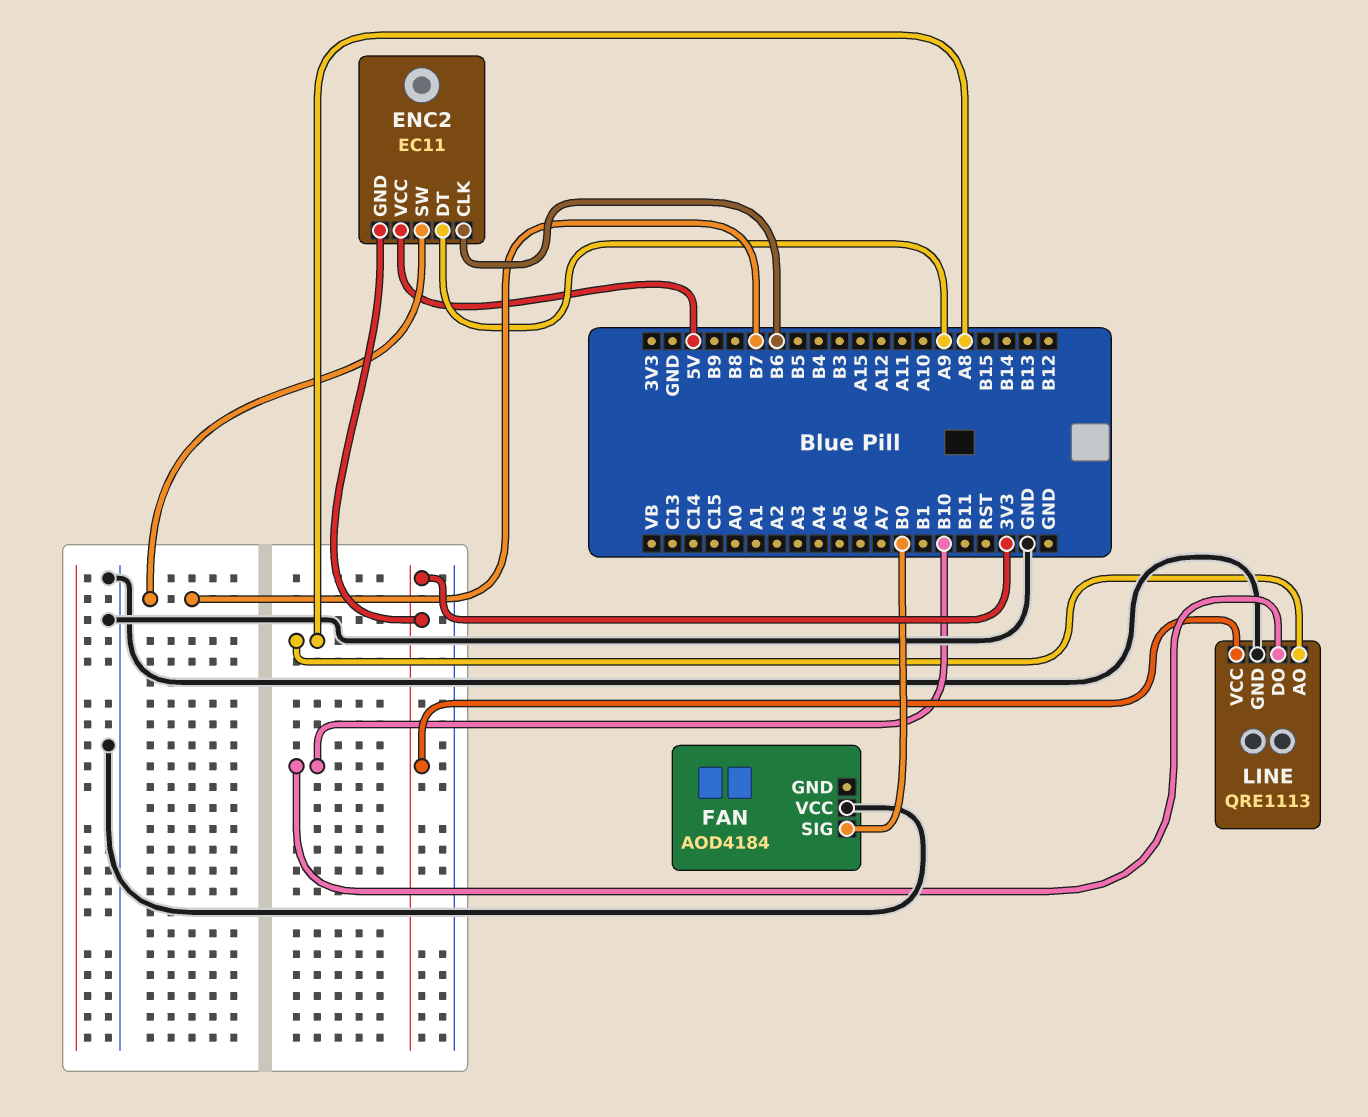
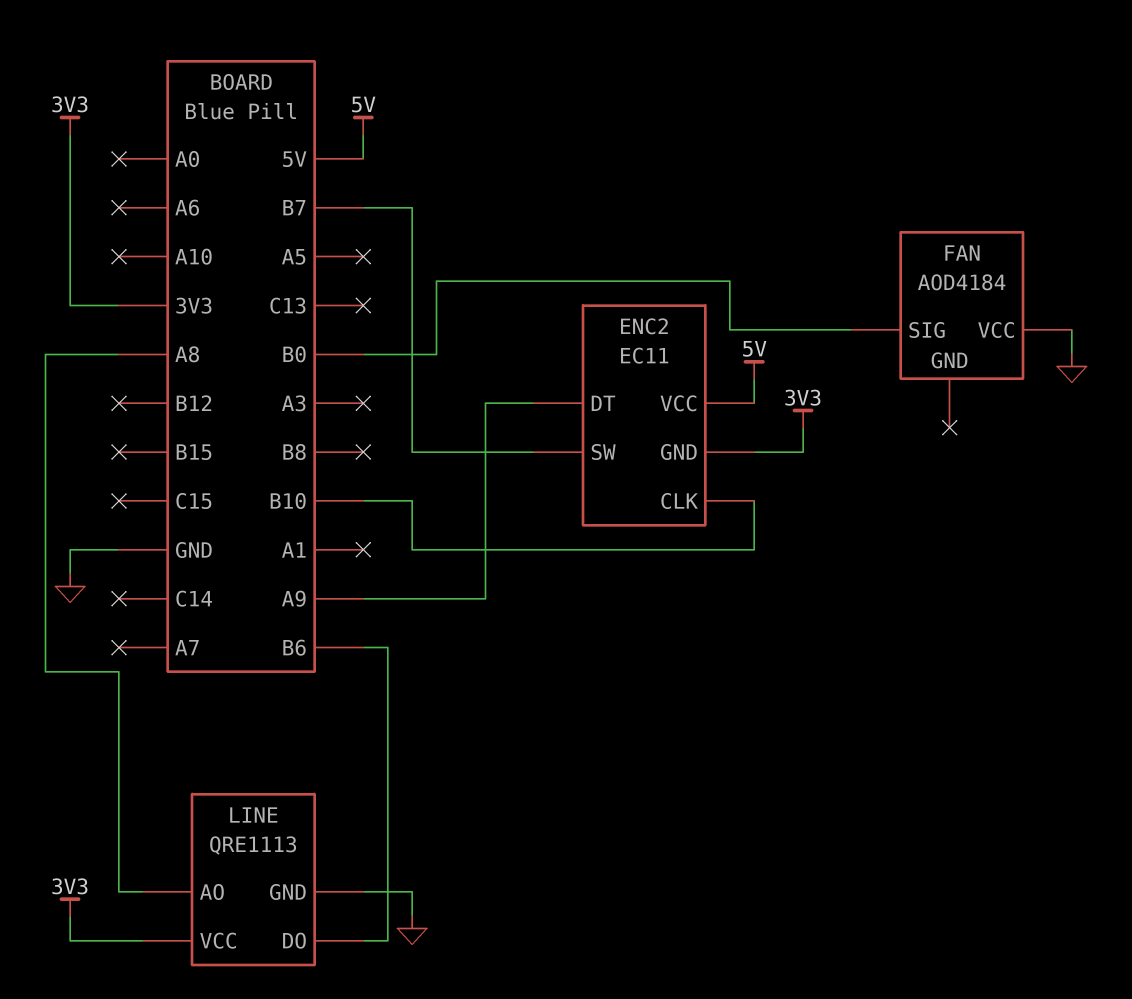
ENC2 pin CLK: B6 -> B10
LINE pin DO: B10 -> B6

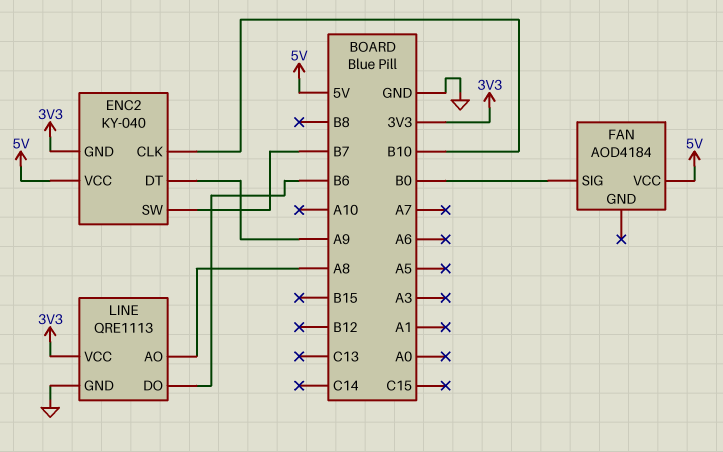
ENC2: EC11 -> KY-040
FAN pin VCC: GND -> 5V

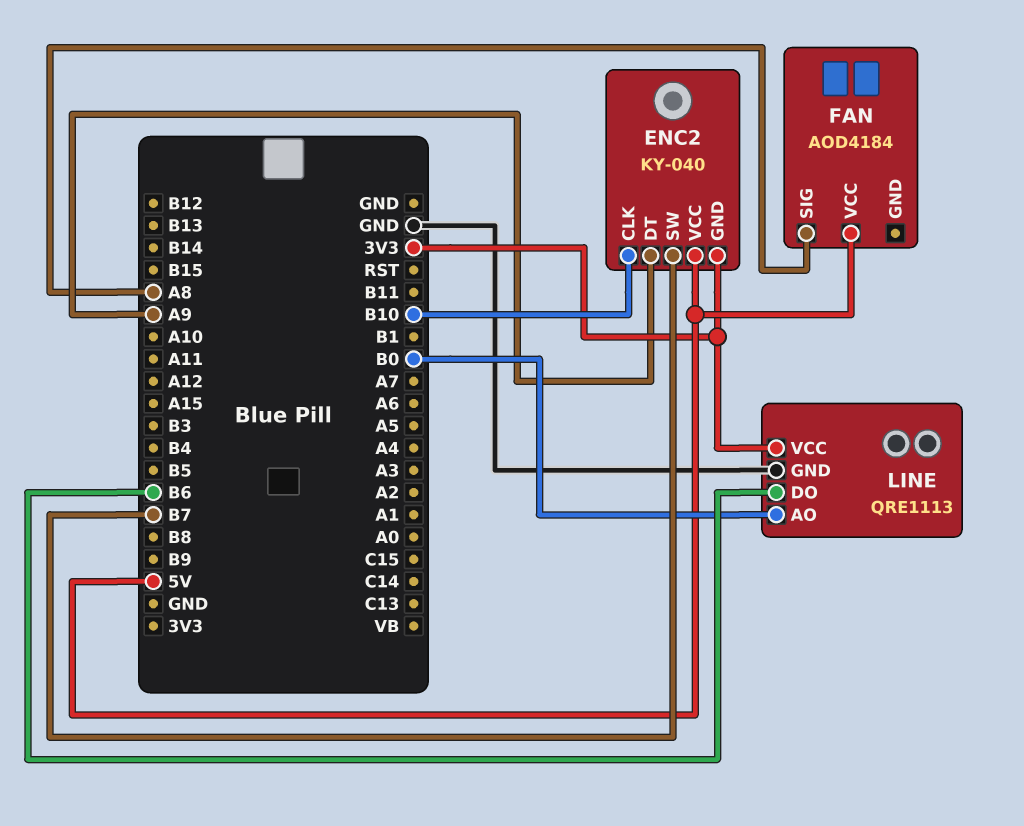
FAN pin SIG: B0 -> A8
LINE pin AO: A8 -> B0

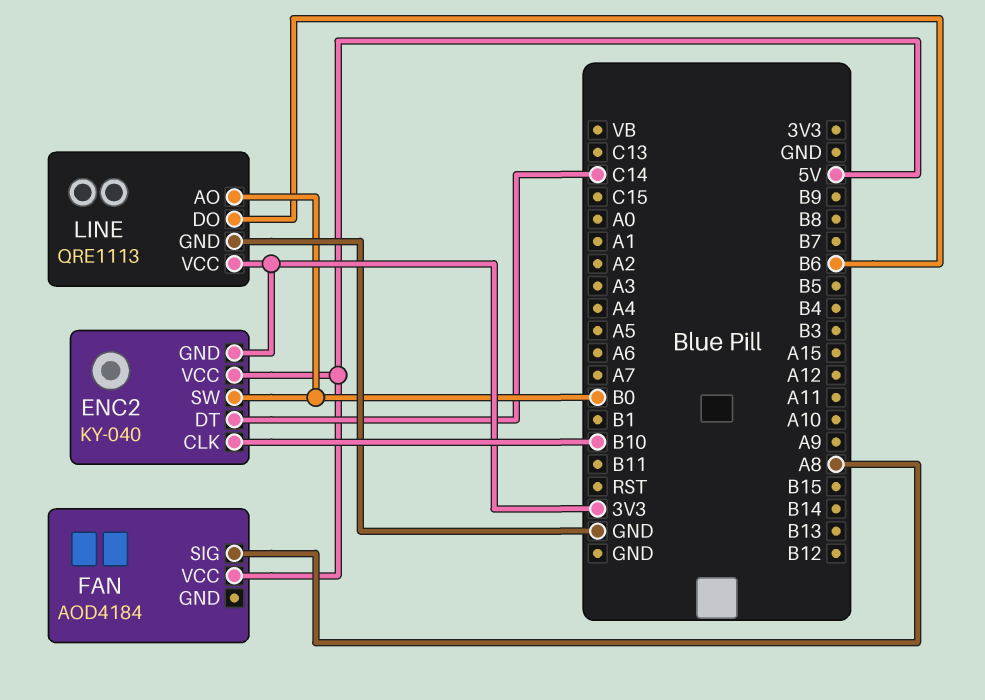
ENC2 pin DT: A9 -> C14
ENC2 pin SW: B7 -> B0

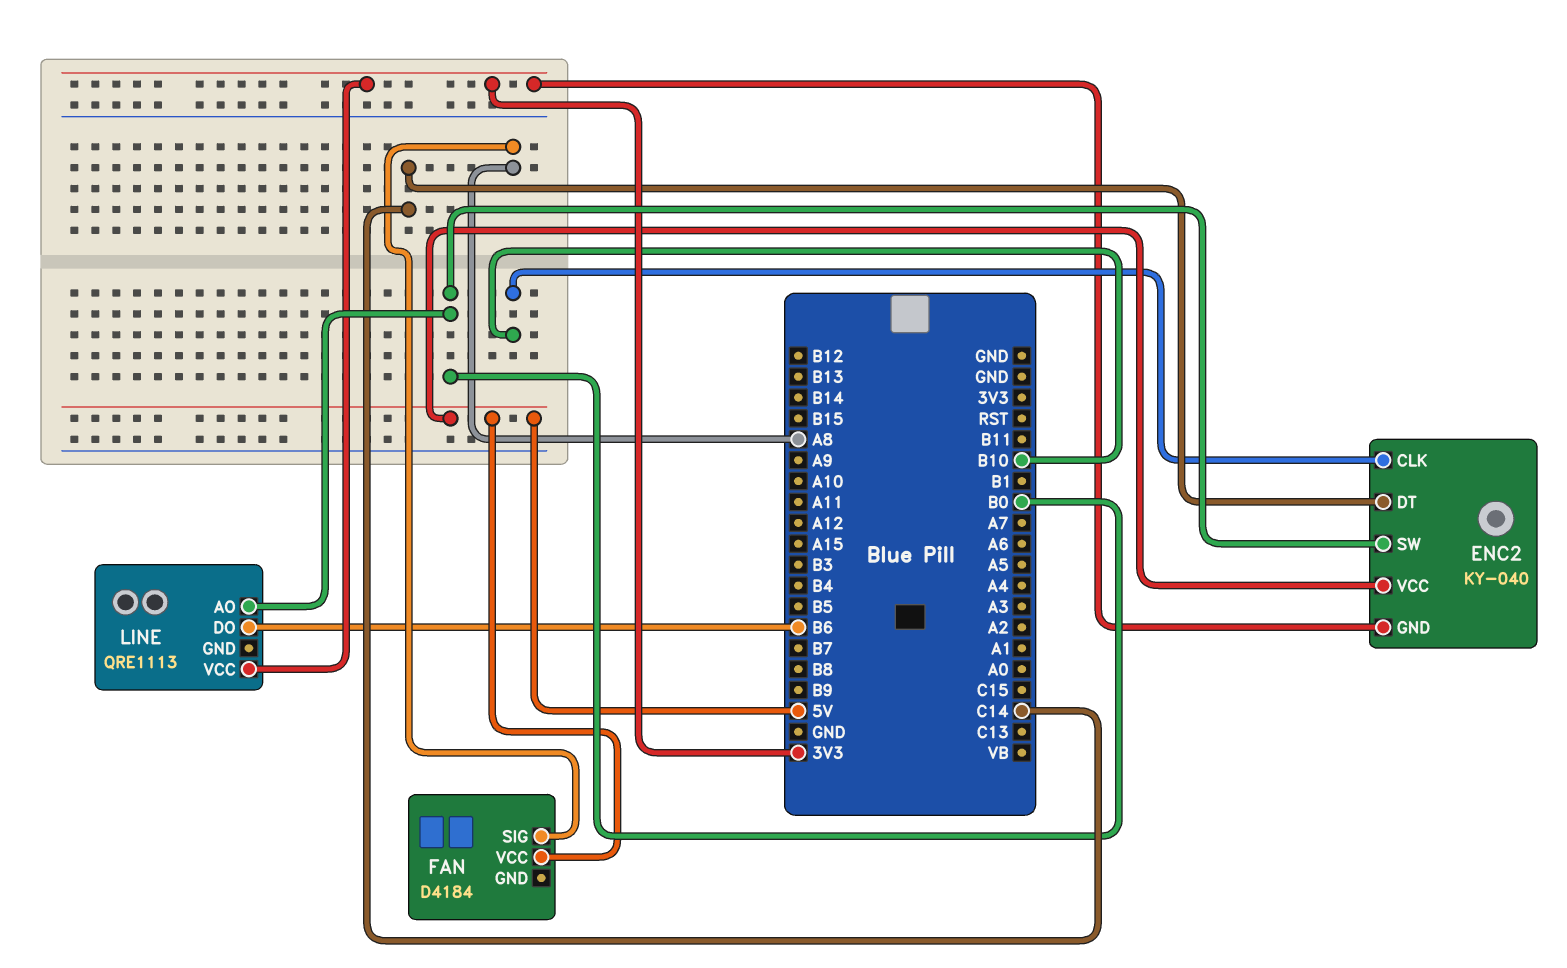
FAN: AOD4184 -> D4184
LINE pin GND: GND -> none

